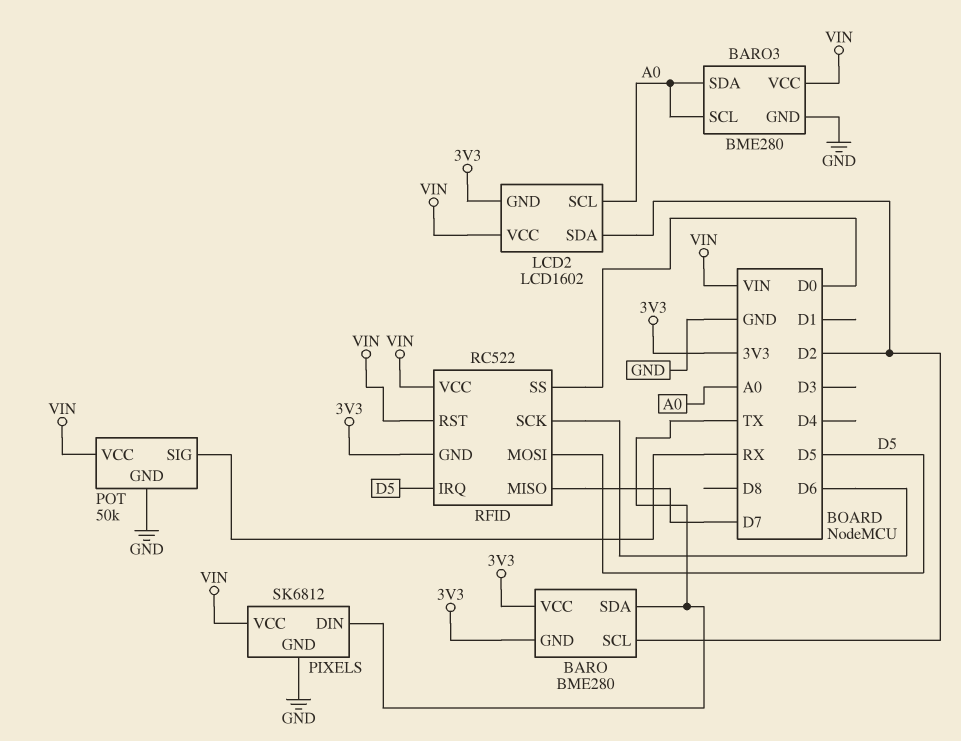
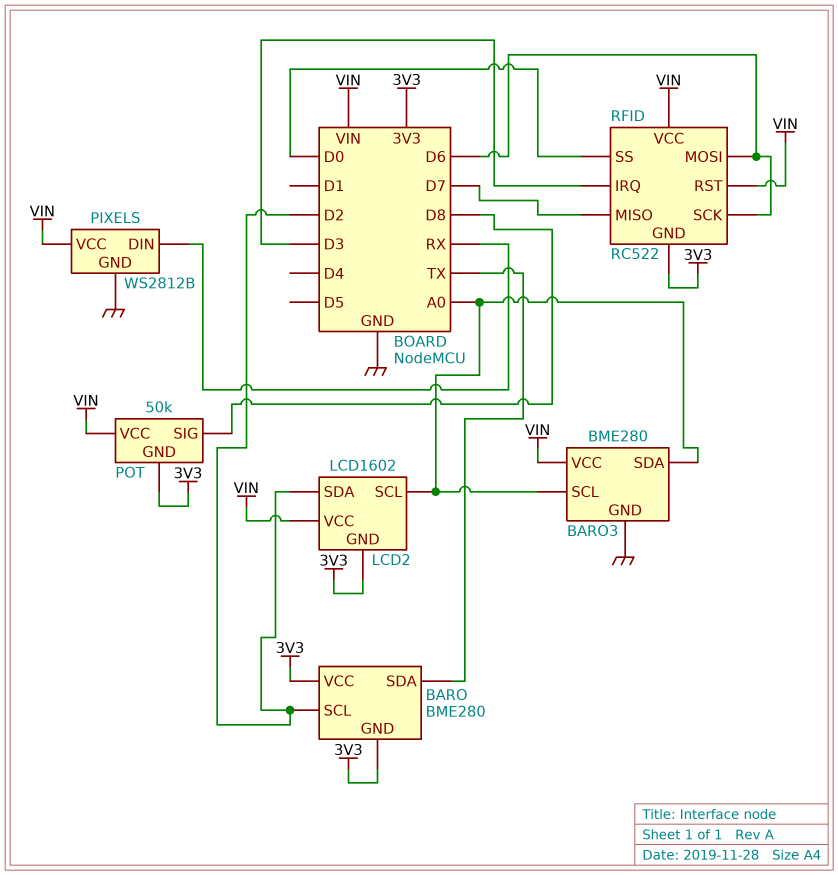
PIXELS: SK6812 -> WS2812B
PIXELS pin DIN: TX -> RX
POT pin GND: GND -> 3V3
POT pin SIG: RX -> D8
RFID pin IRQ: D5 -> D3
RFID pin MOSI: D5 -> D6

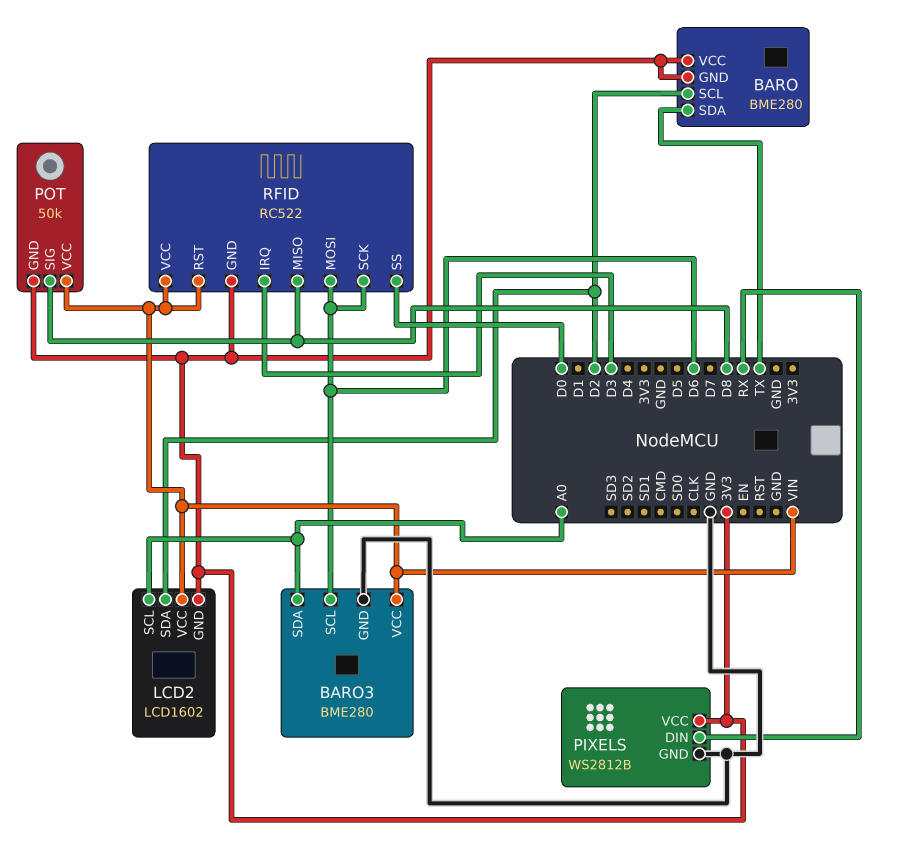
BARO3 pin SCL: A0 -> D6
PIXELS pin VCC: VIN -> 3V3
RFID pin MISO: D7 -> D8

